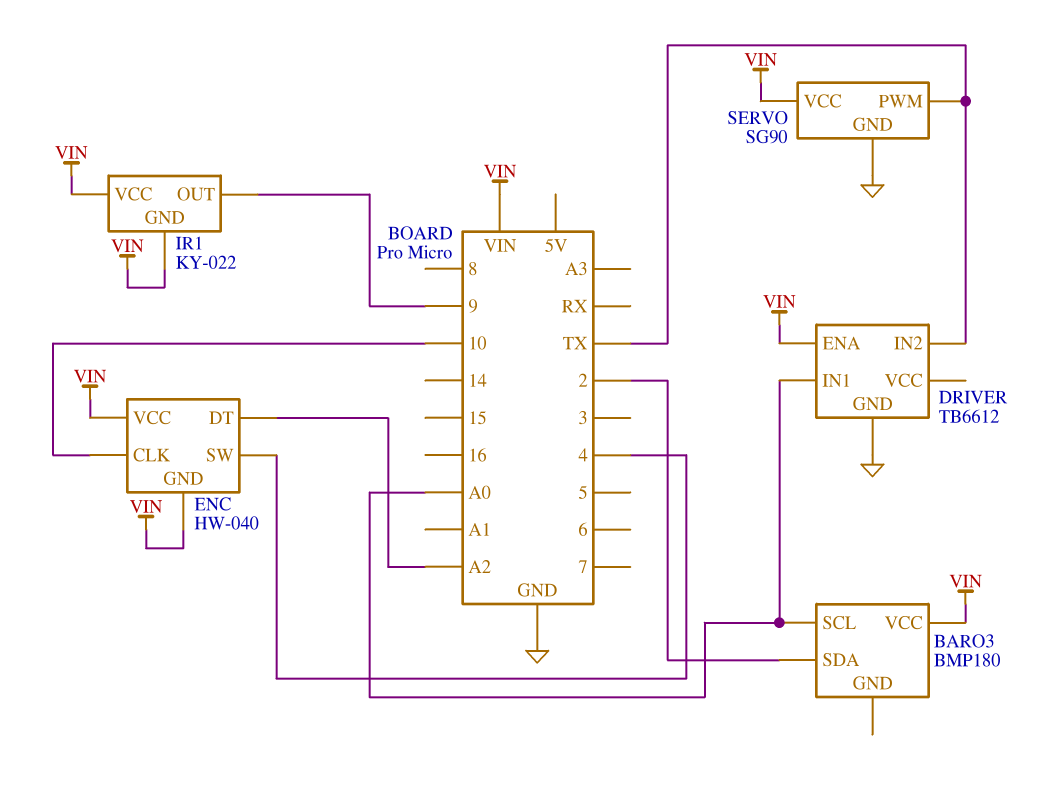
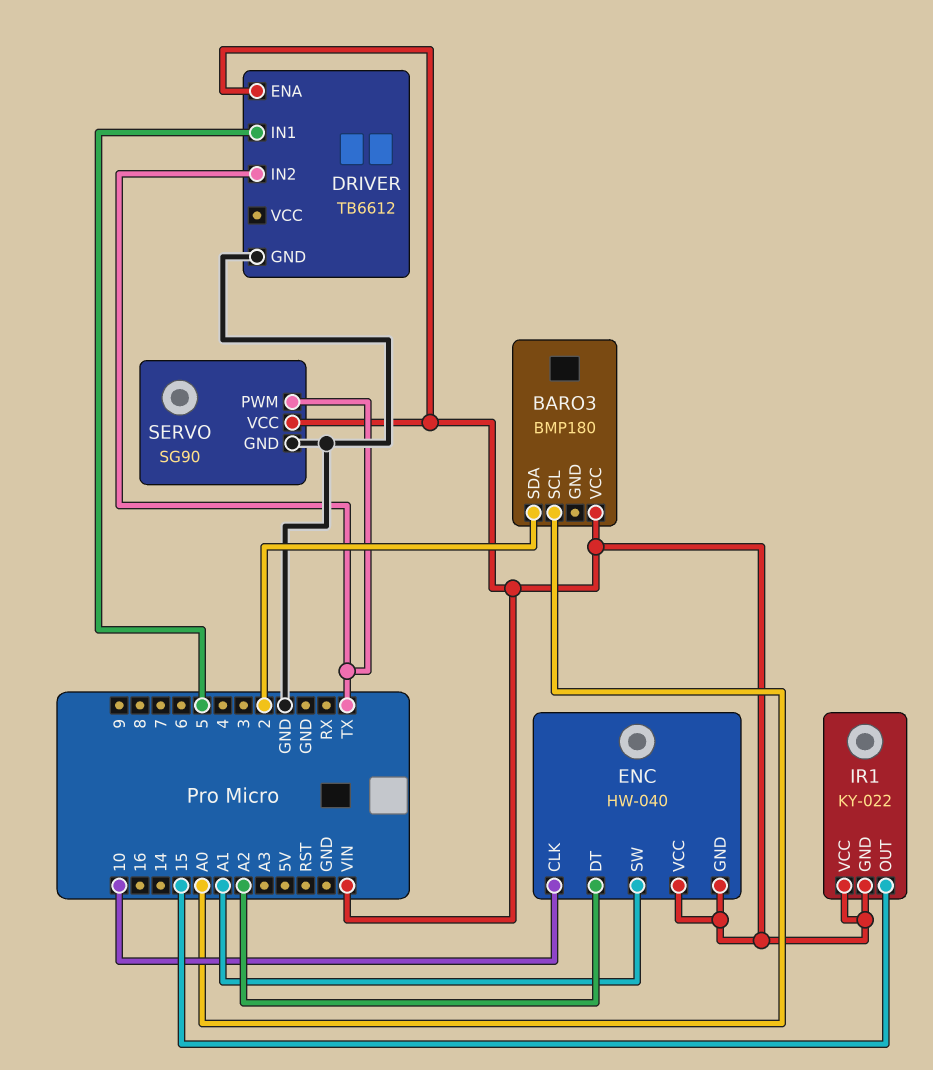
DRIVER pin IN1: A0 -> 5
ENC pin SW: 4 -> A1
IR1 pin OUT: 9 -> 15

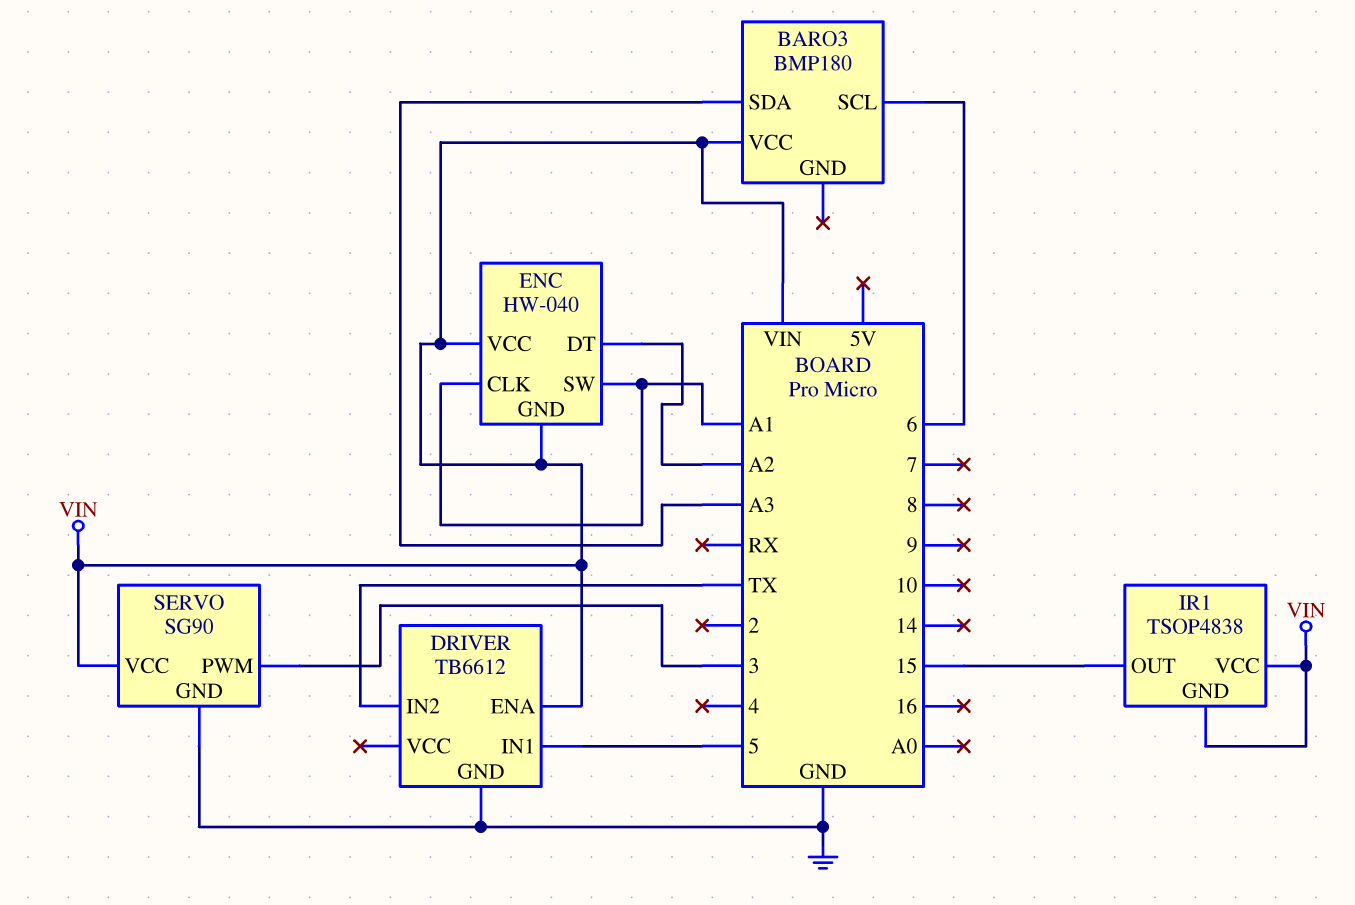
BARO3 pin SCL: A0 -> 6
BARO3 pin SDA: 2 -> A3
ENC pin CLK: 10 -> A1
IR1: KY-022 -> TSOP4838
SERVO pin PWM: TX -> 3

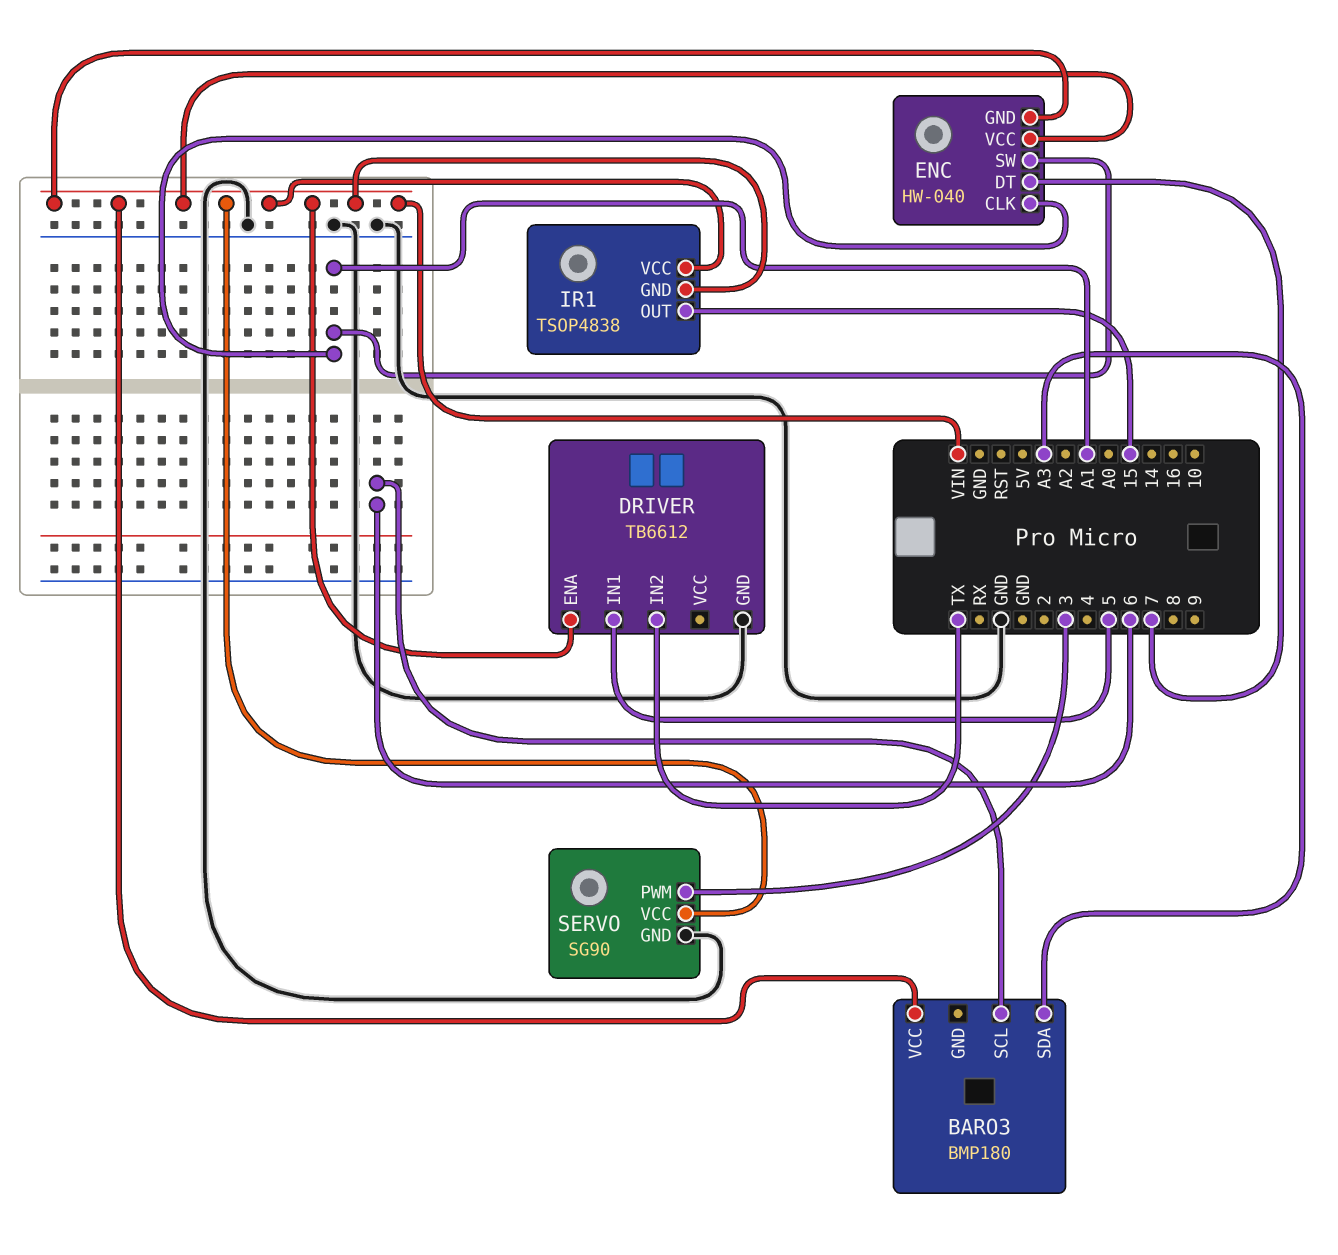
ENC pin DT: A2 -> 7

